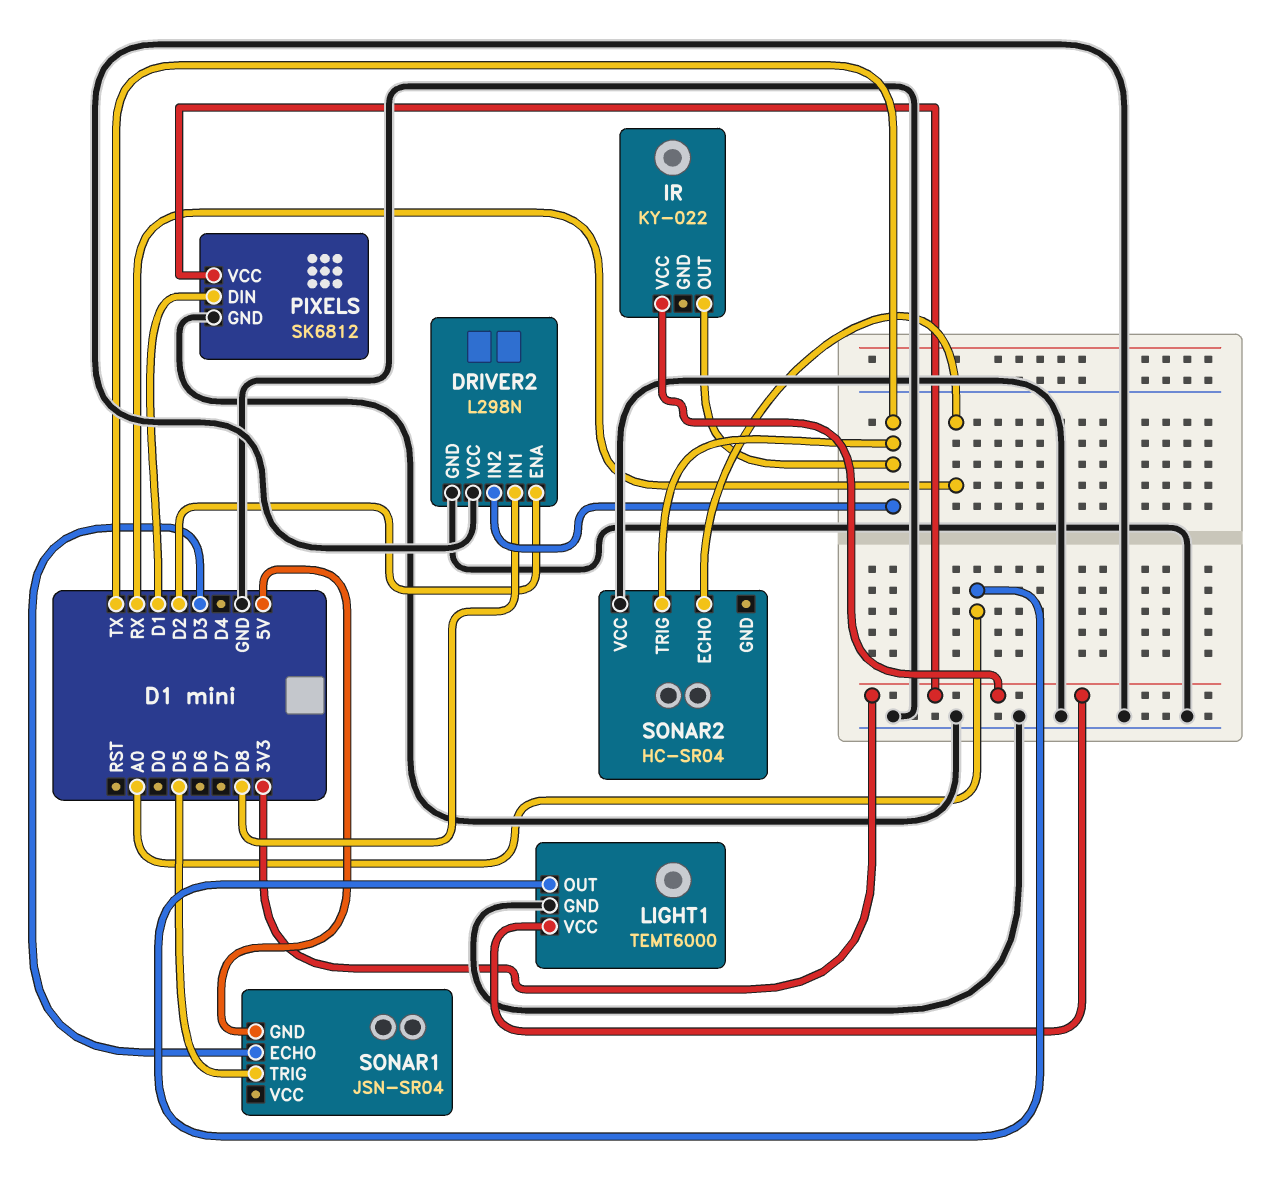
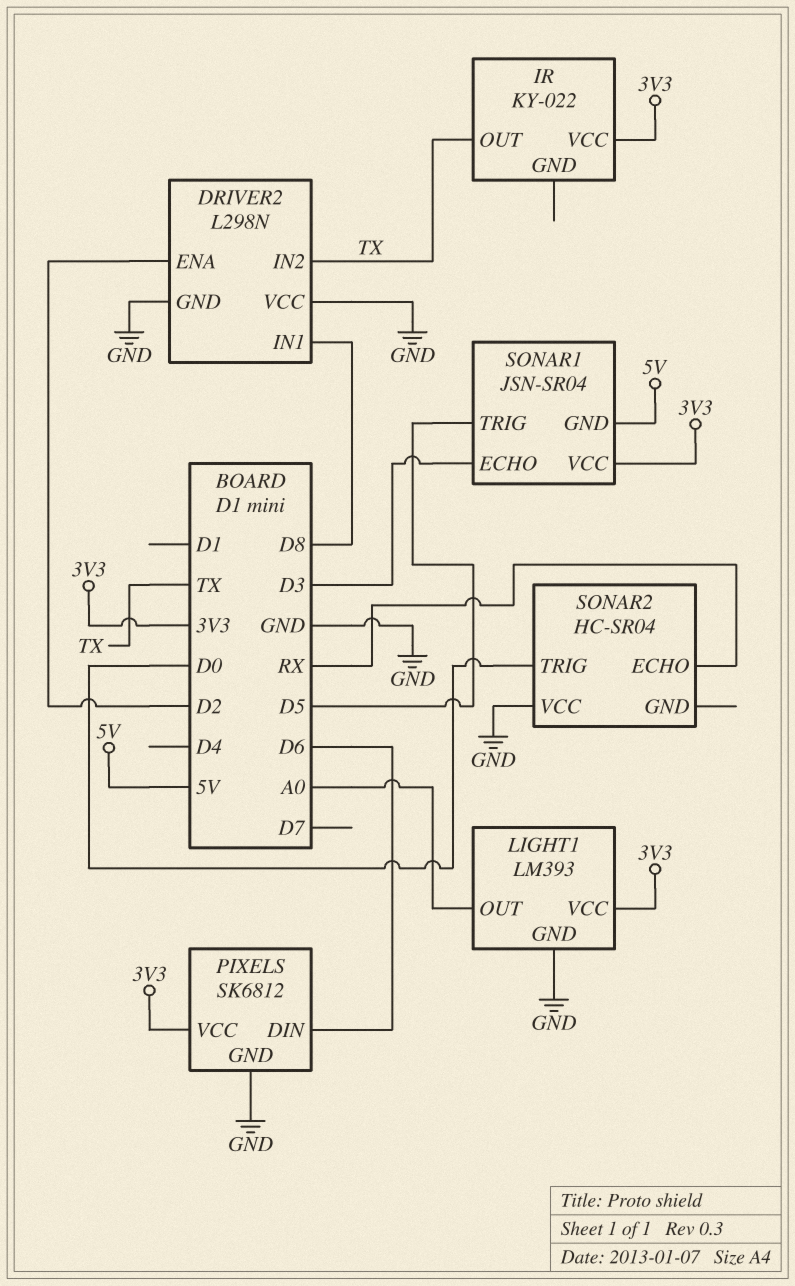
LIGHT1: TEMT6000 -> LM393
PIXELS pin DIN: D1 -> D6
SONAR1 pin VCC: none -> 3V3
SONAR2 pin TRIG: TX -> D0

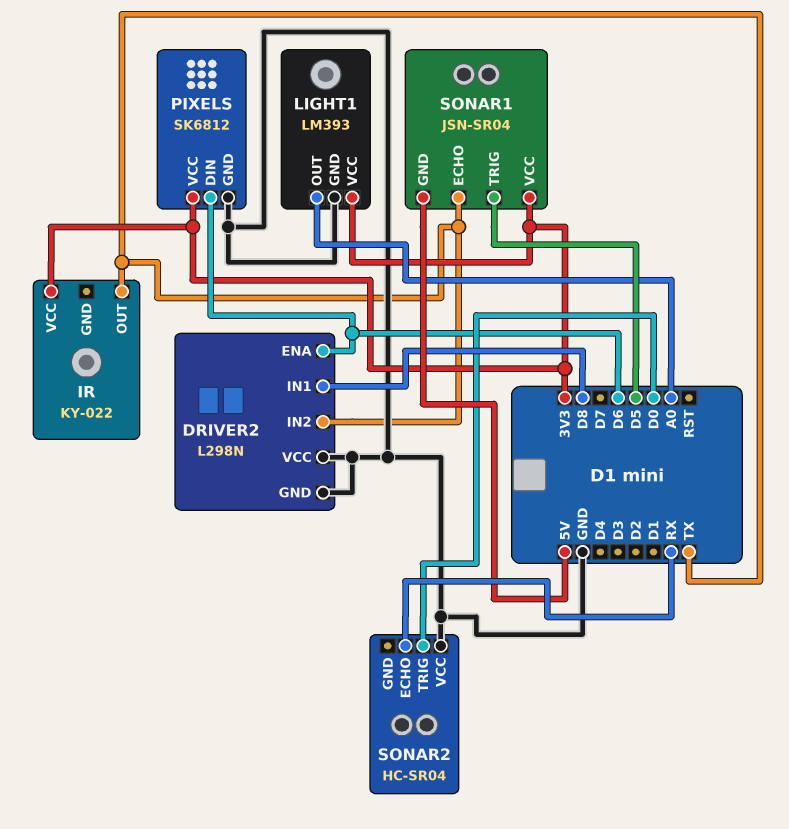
DRIVER2 pin ENA: D2 -> D6
SONAR1 pin ECHO: D3 -> TX

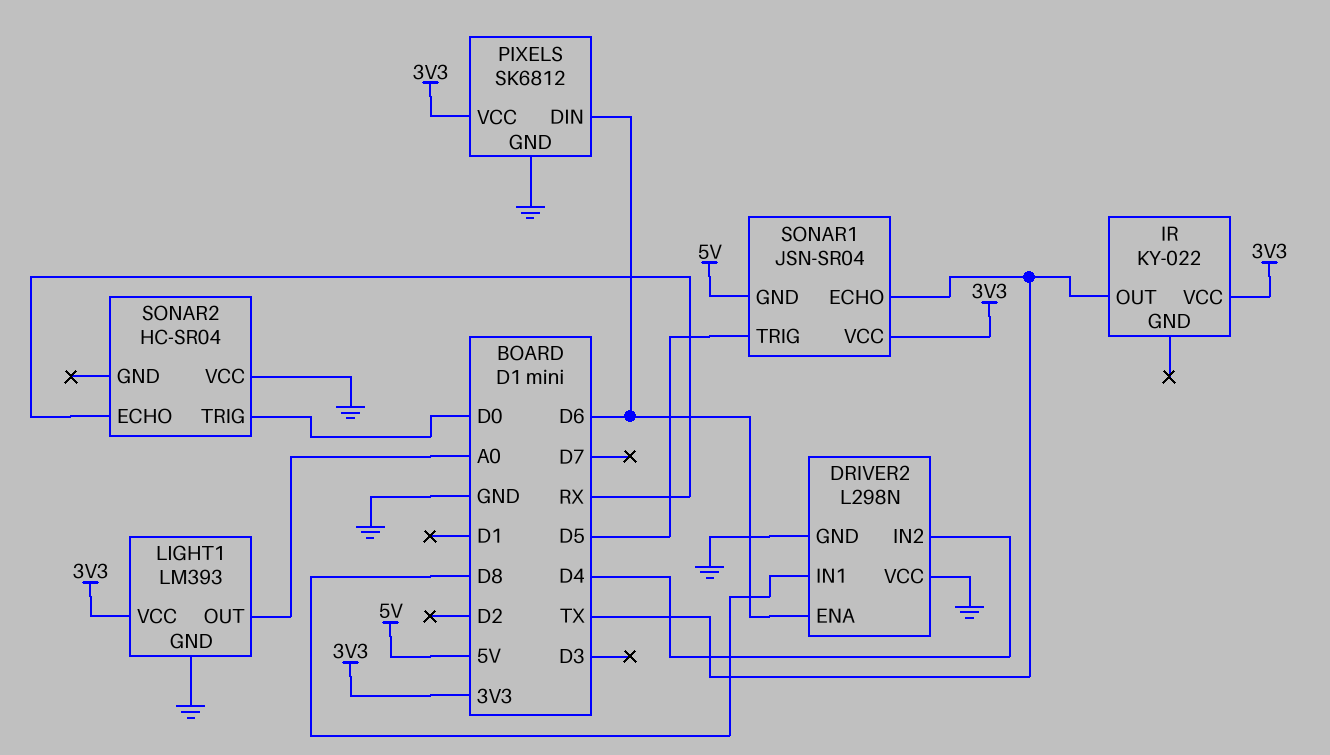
DRIVER2 pin IN2: TX -> D4

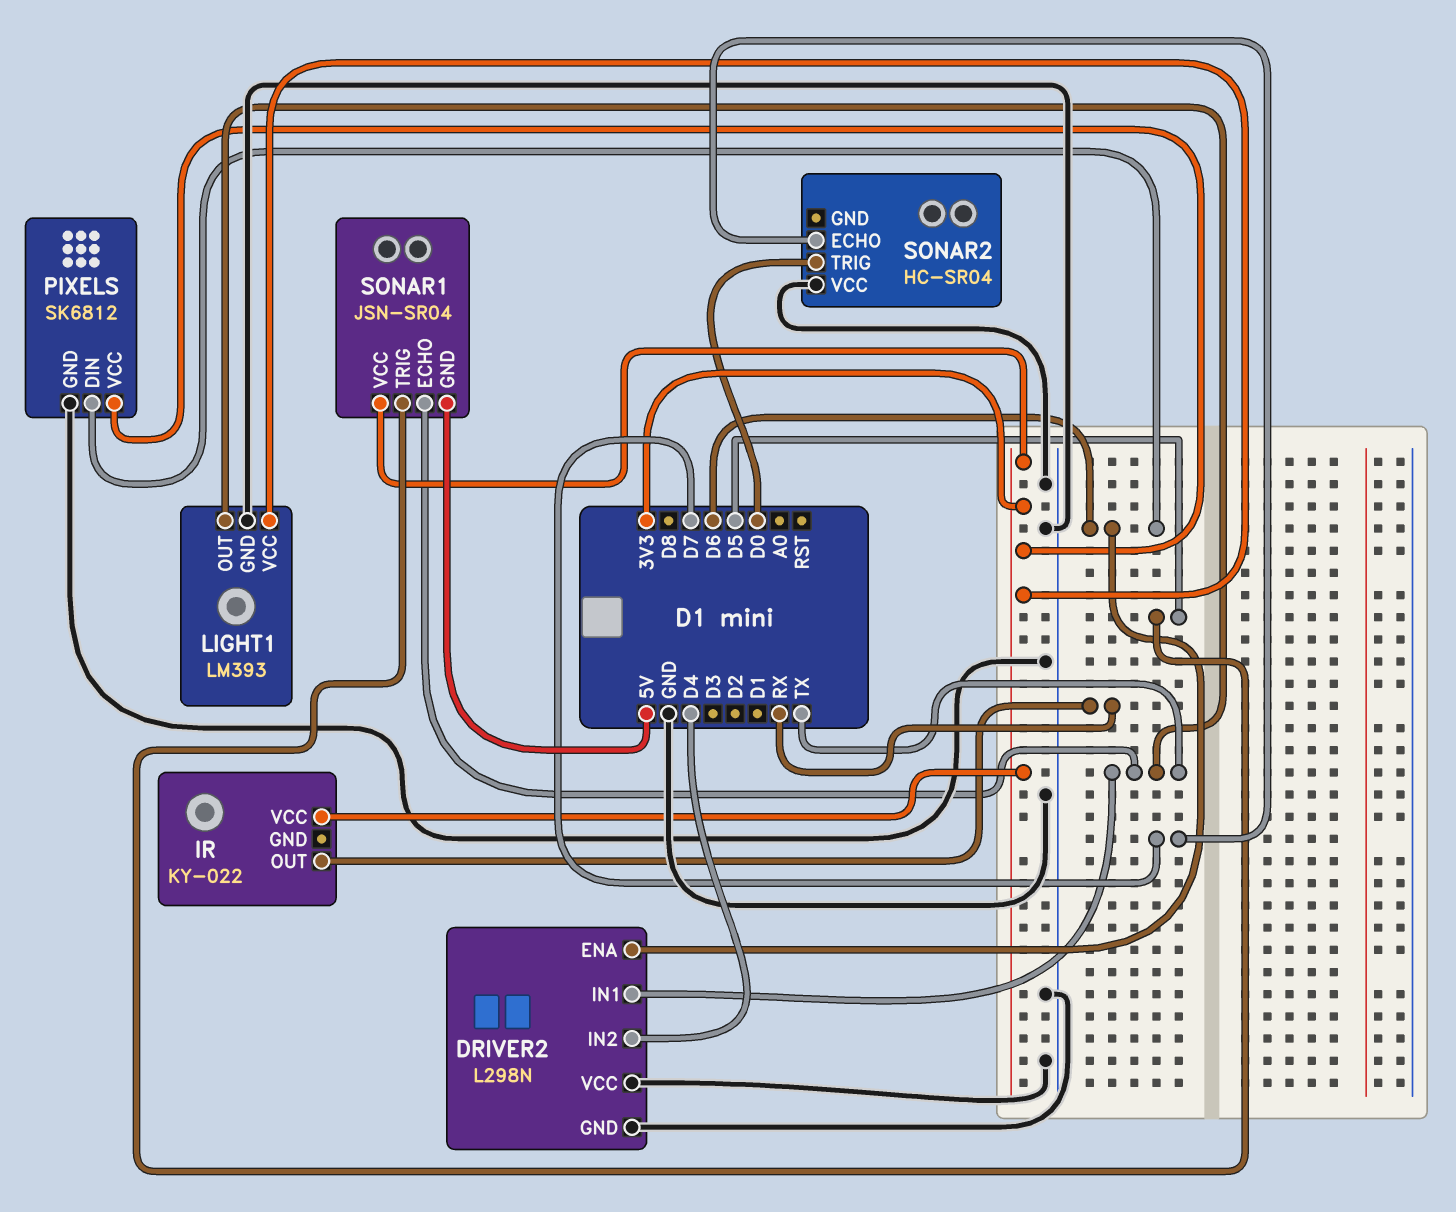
DRIVER2 pin IN1: D8 -> TX
IR pin OUT: TX -> RX
LIGHT1 pin OUT: A0 -> TX
SONAR2 pin ECHO: RX -> D7

